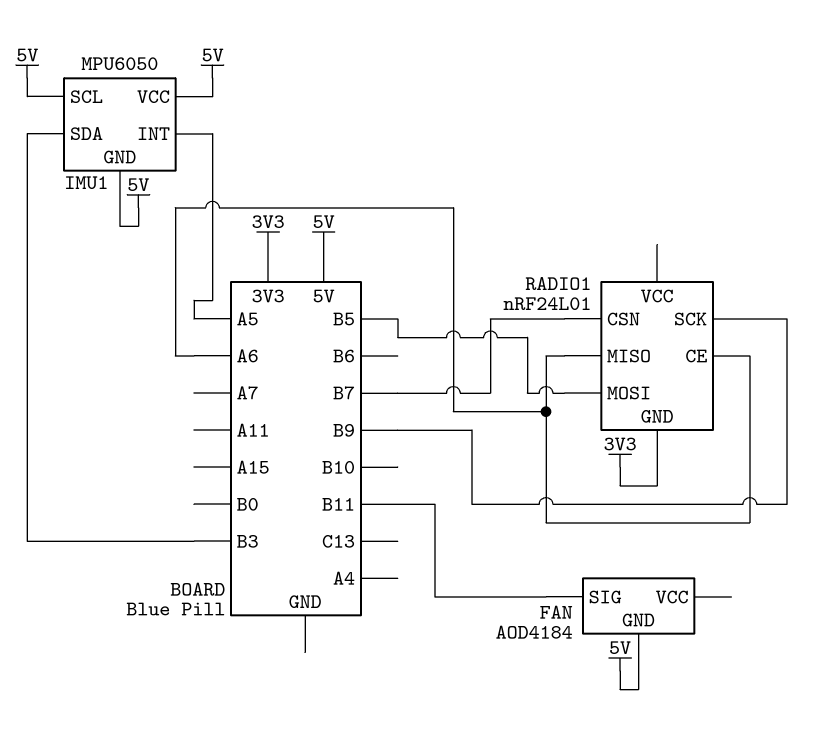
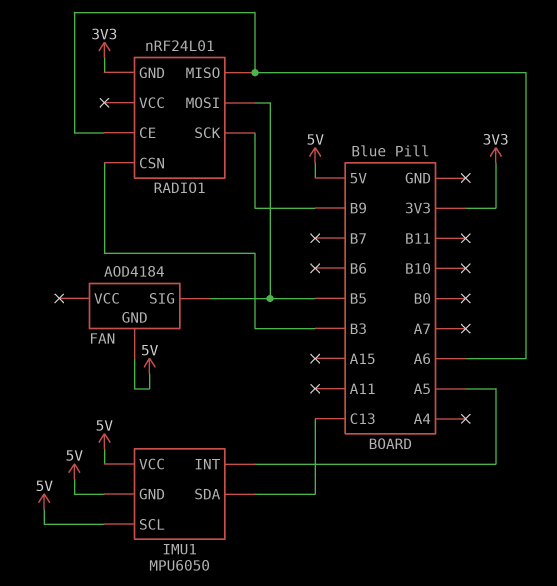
FAN pin SIG: B11 -> B5
IMU1 pin SDA: B3 -> C13
RADIO1 pin CSN: B7 -> B3

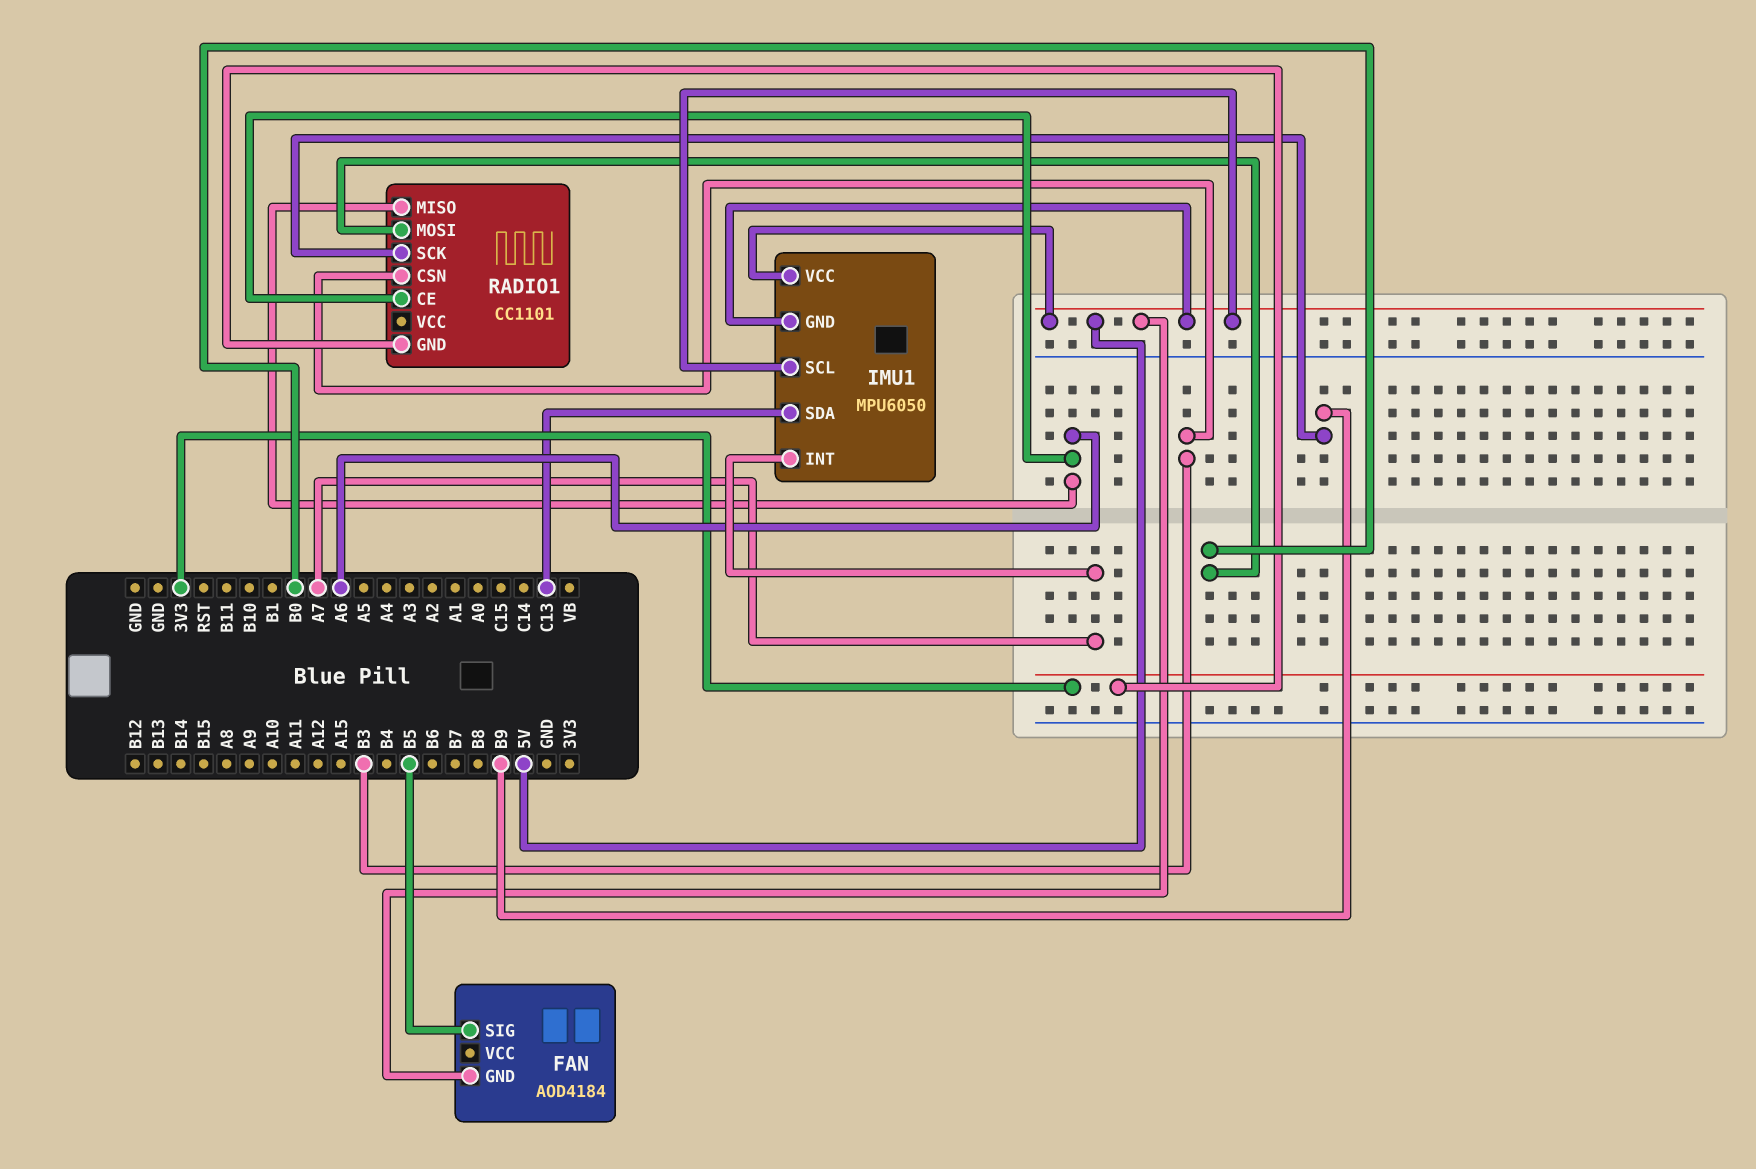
IMU1 pin INT: A5 -> A7
RADIO1: nRF24L01 -> CC1101
RADIO1 pin MOSI: B5 -> B0

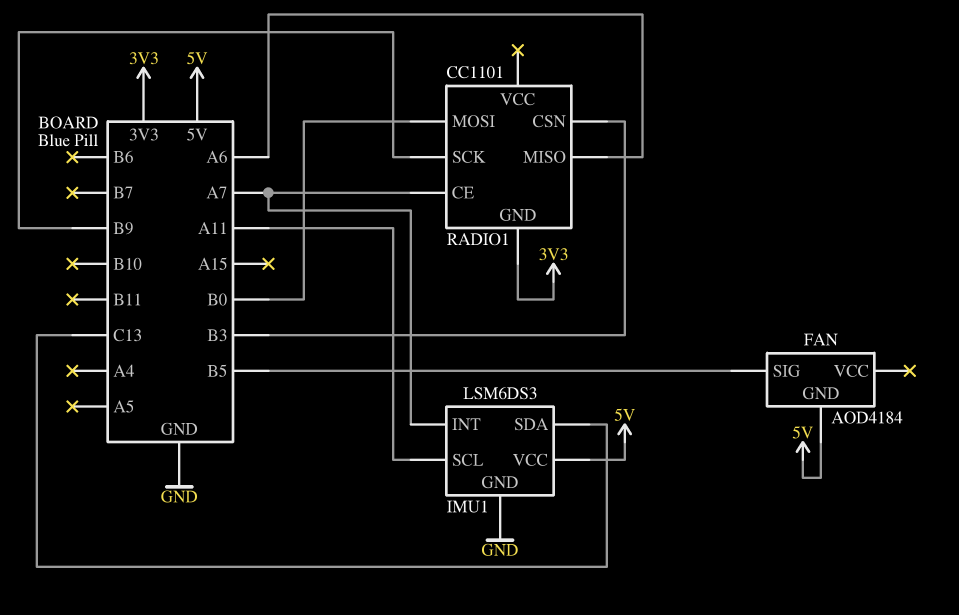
IMU1: MPU6050 -> LSM6DS3
IMU1 pin GND: 5V -> GND
IMU1 pin SCL: 5V -> A11
RADIO1 pin CE: A6 -> A7

